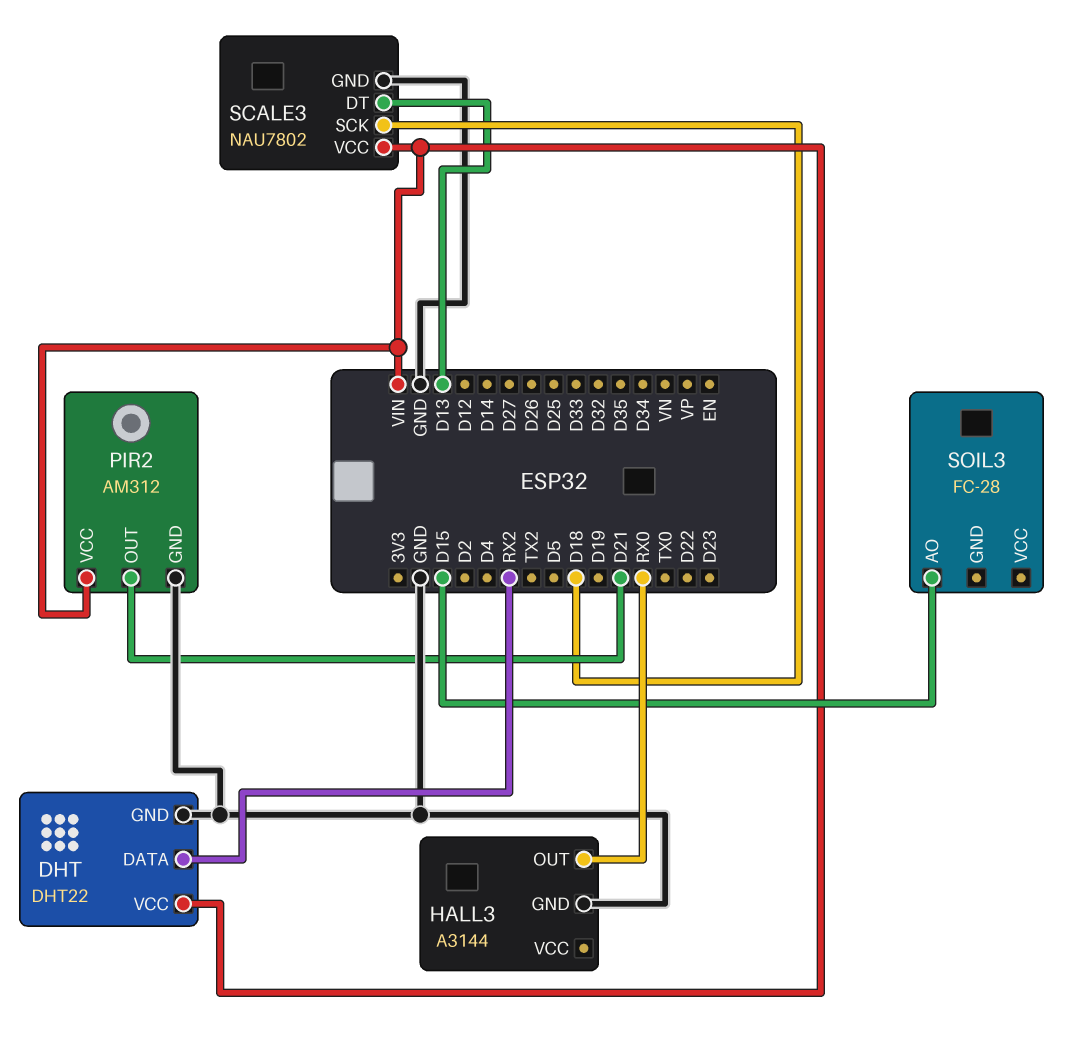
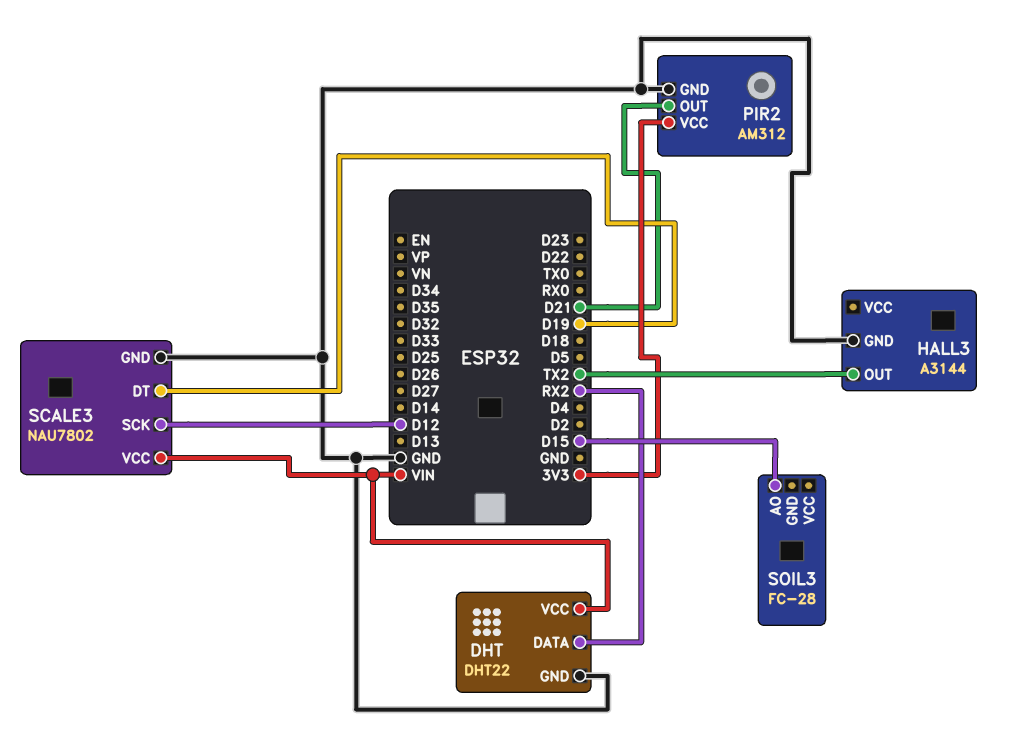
HALL3 pin OUT: RX0 -> TX2
PIR2 pin VCC: VIN -> 3V3
SCALE3 pin DT: D13 -> D19
SCALE3 pin SCK: D18 -> D12

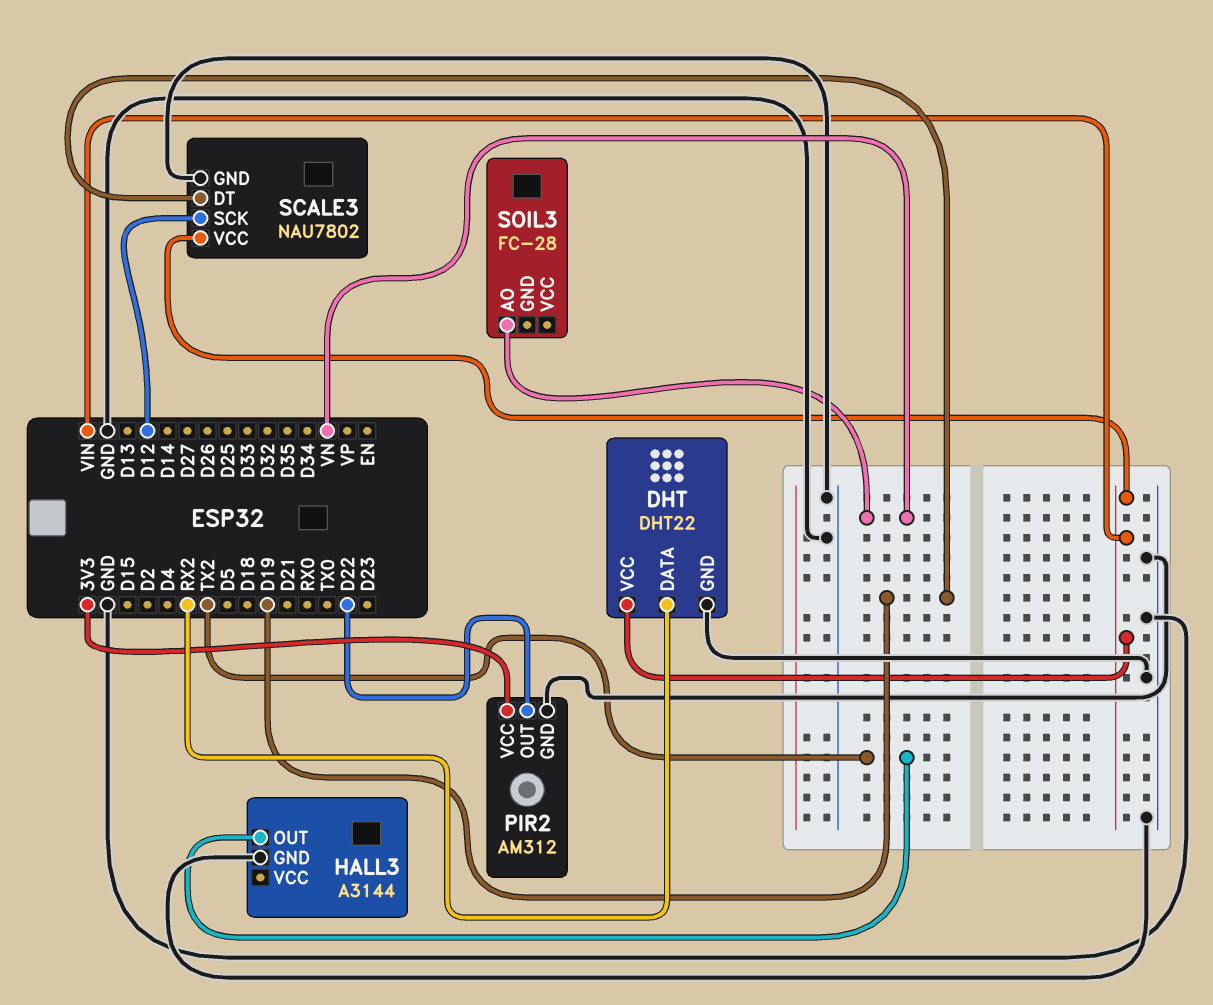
PIR2 pin OUT: D21 -> D22
SOIL3 pin AO: D15 -> VN

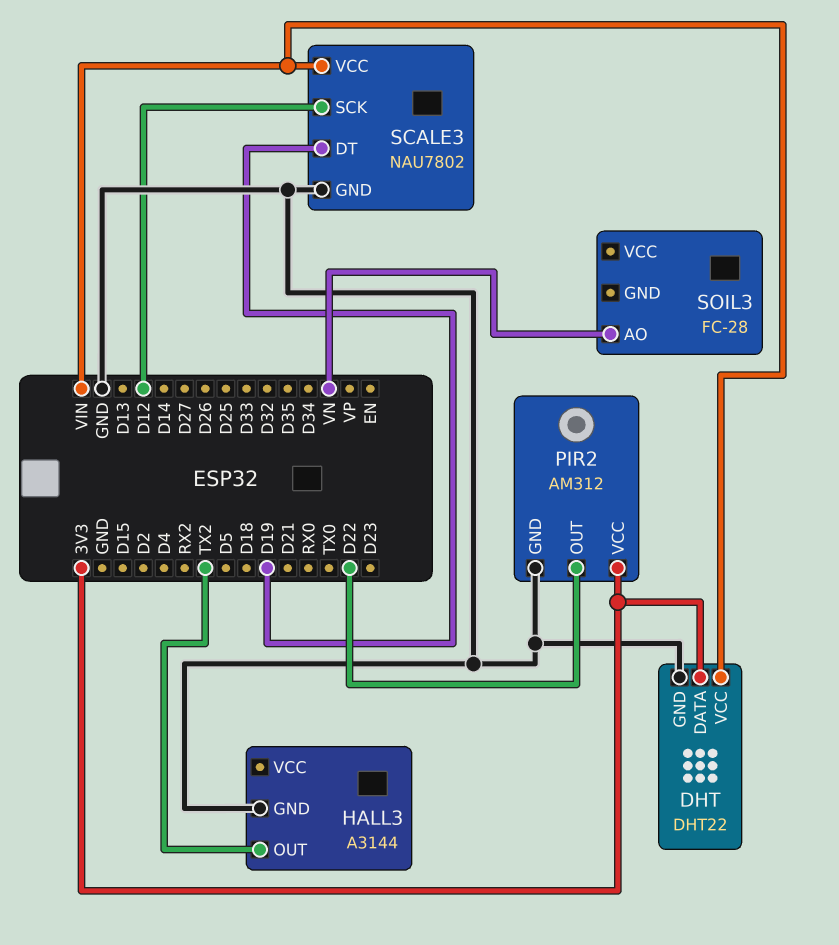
DHT pin DATA: RX2 -> 3V3

